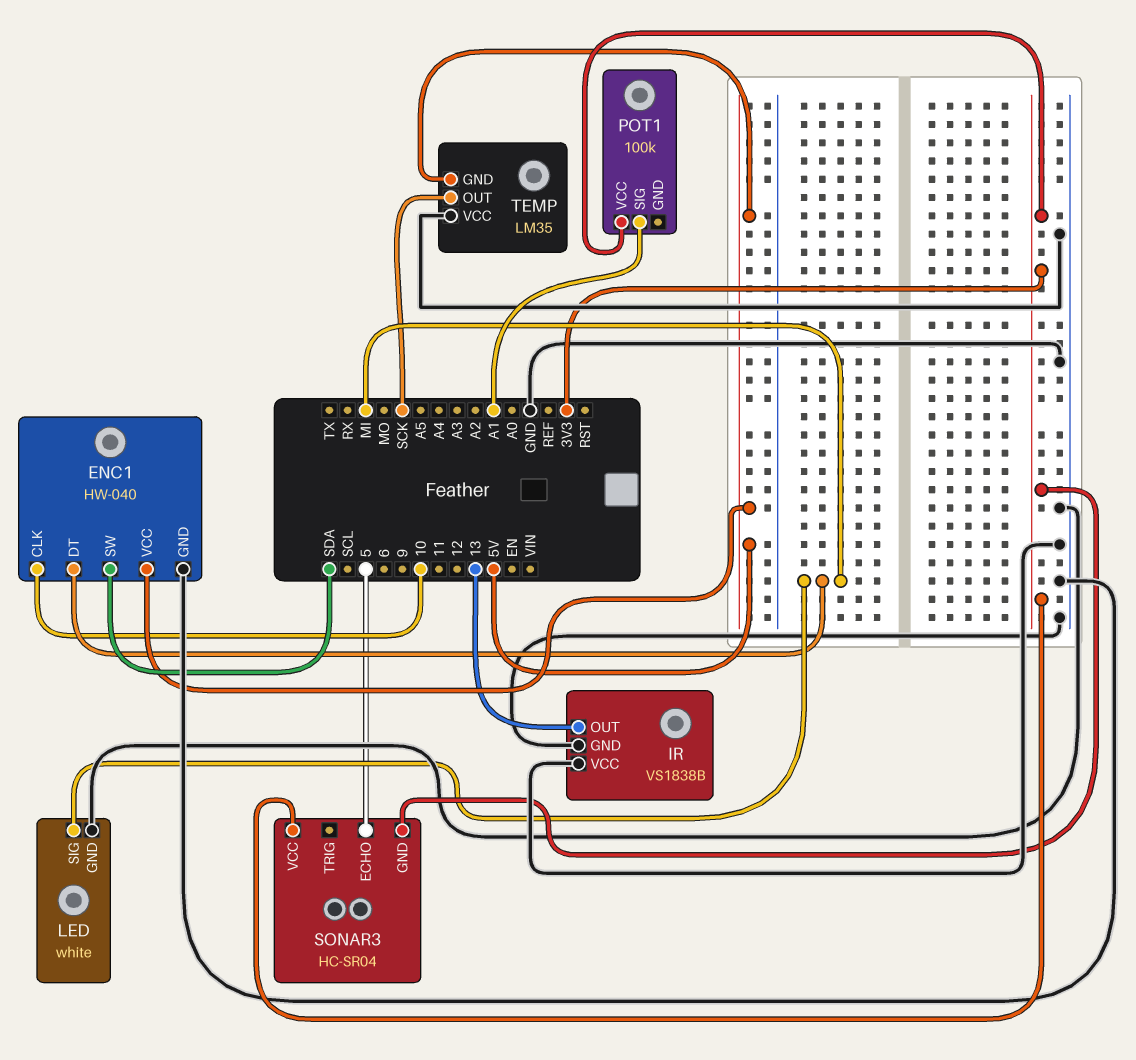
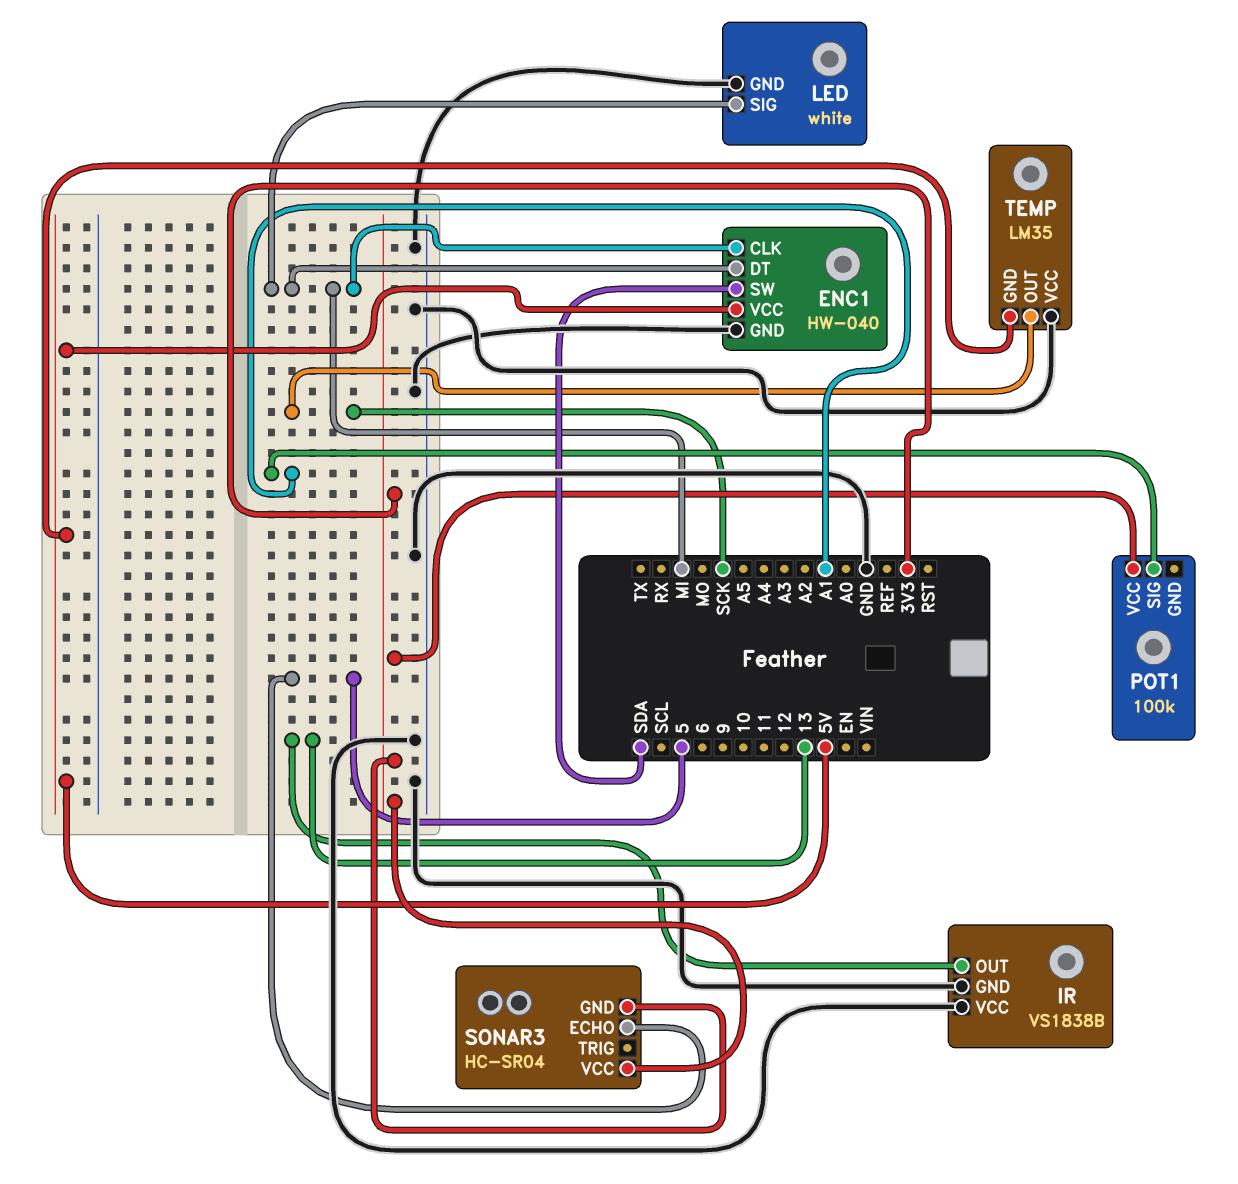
ENC1 pin CLK: 10 -> MI

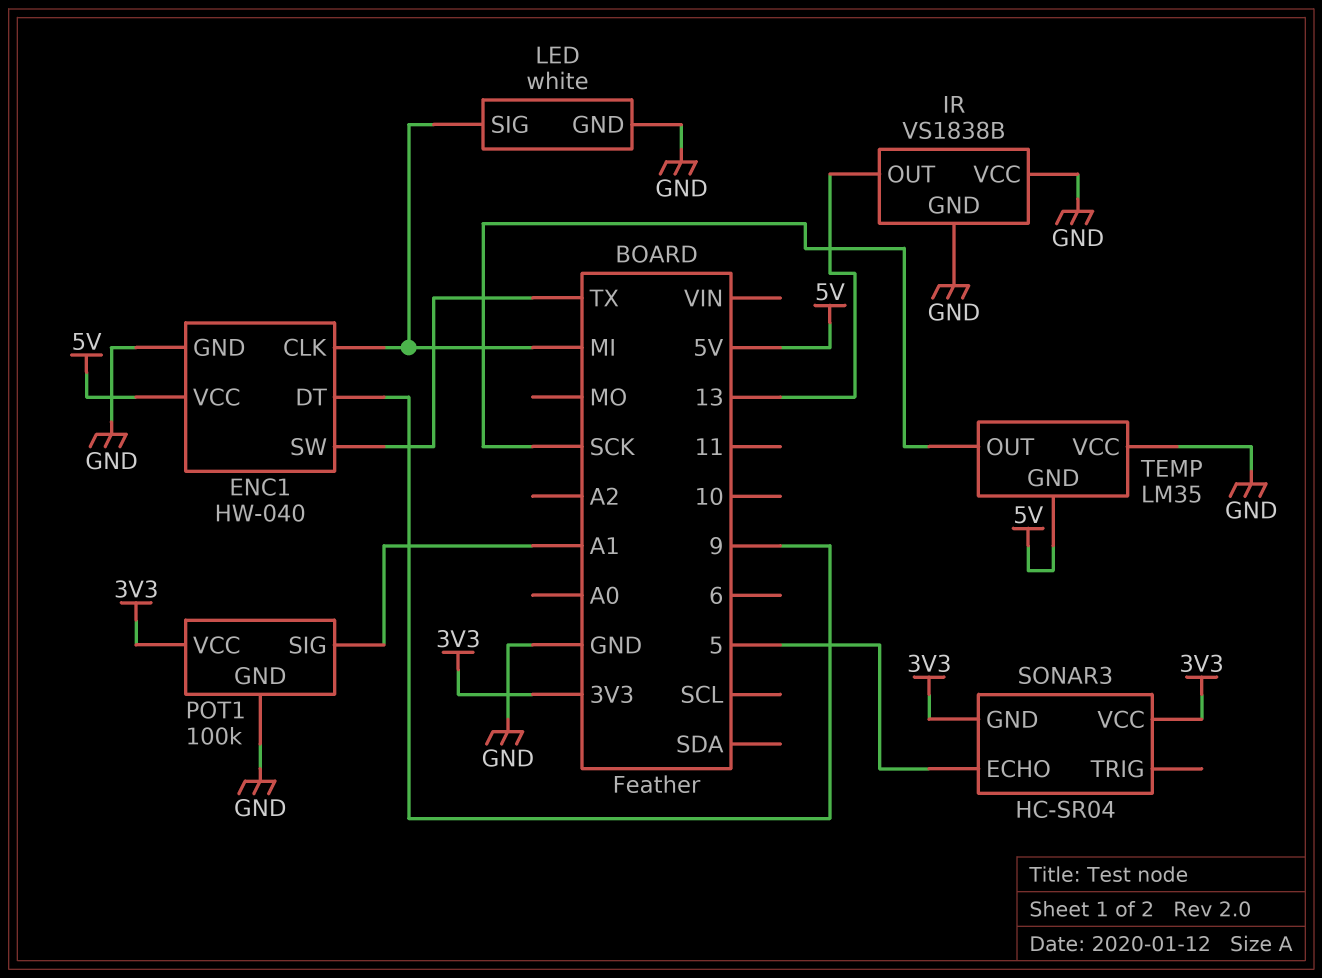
ENC1 pin DT: MI -> 9
ENC1 pin SW: SDA -> TX
POT1 pin GND: none -> GND

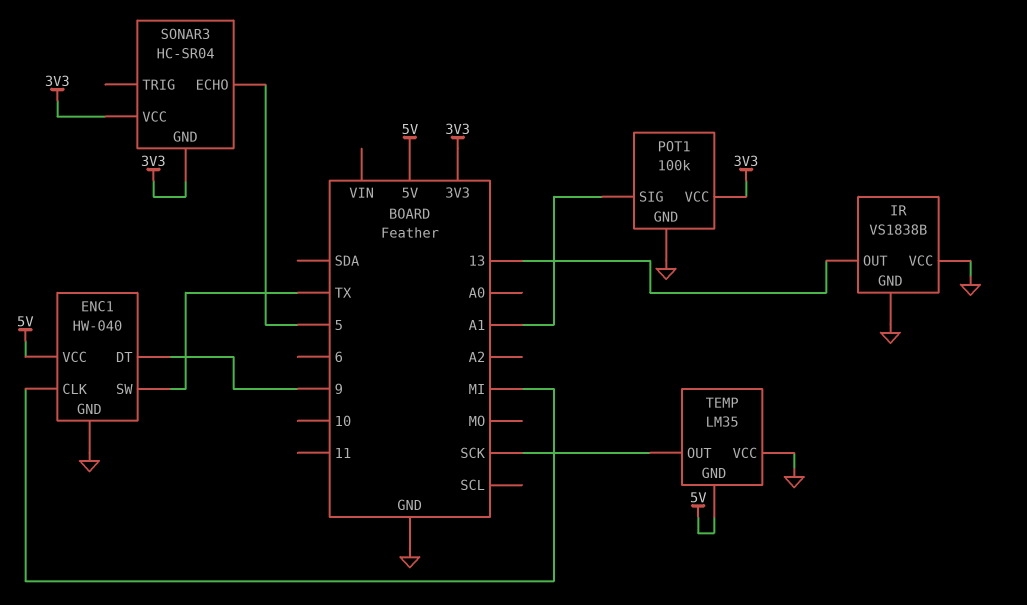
LED: white -> none
LED pin GND: GND -> none
LED pin SIG: MI -> none

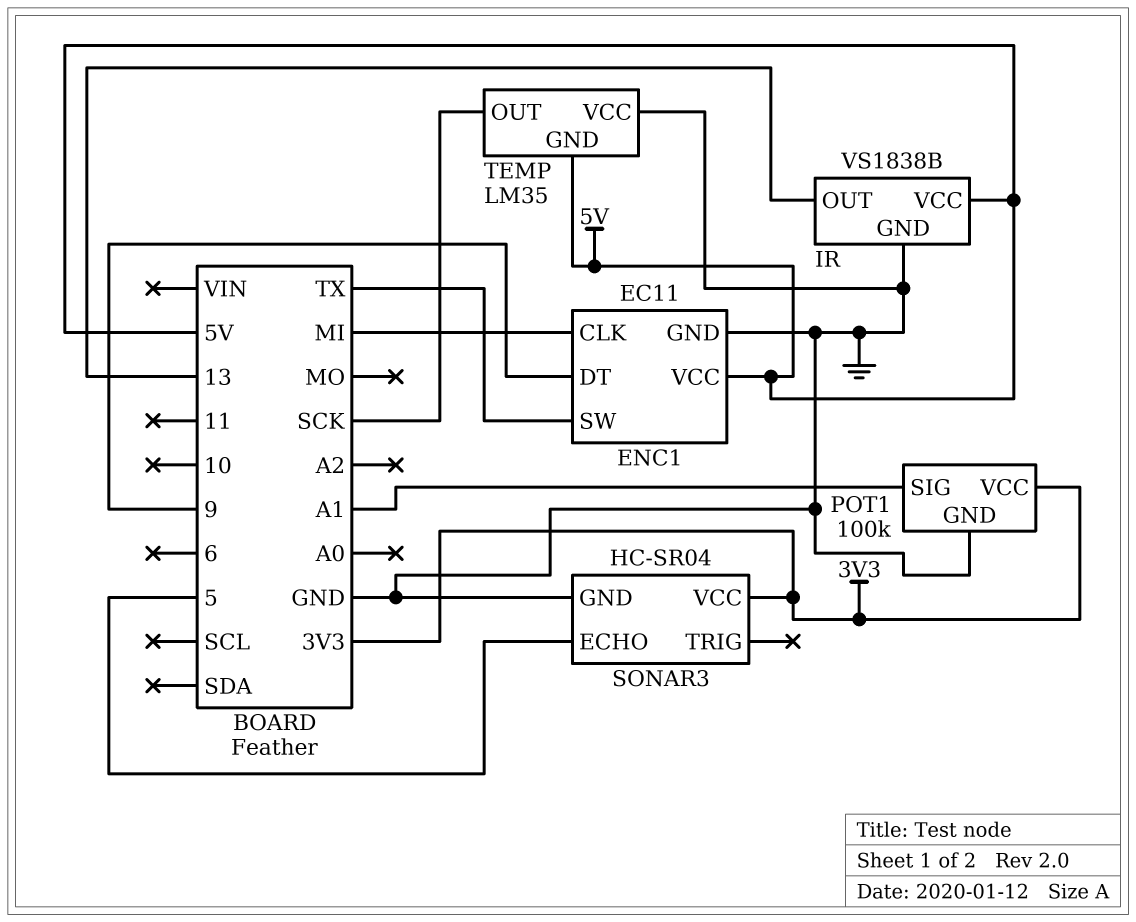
ENC1: HW-040 -> EC11
IR pin VCC: GND -> 5V
SONAR3 pin GND: 3V3 -> GND

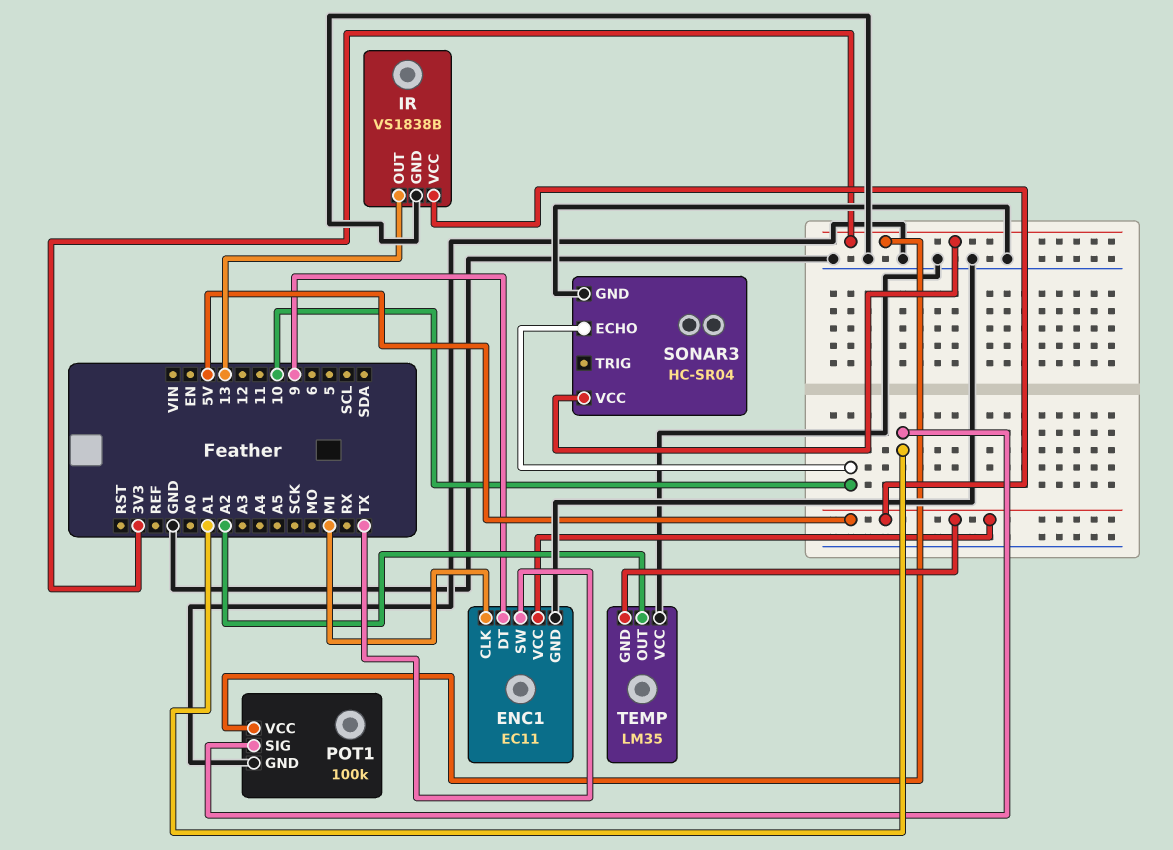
SONAR3 pin ECHO: 5 -> 10
TEMP pin OUT: SCK -> A2

